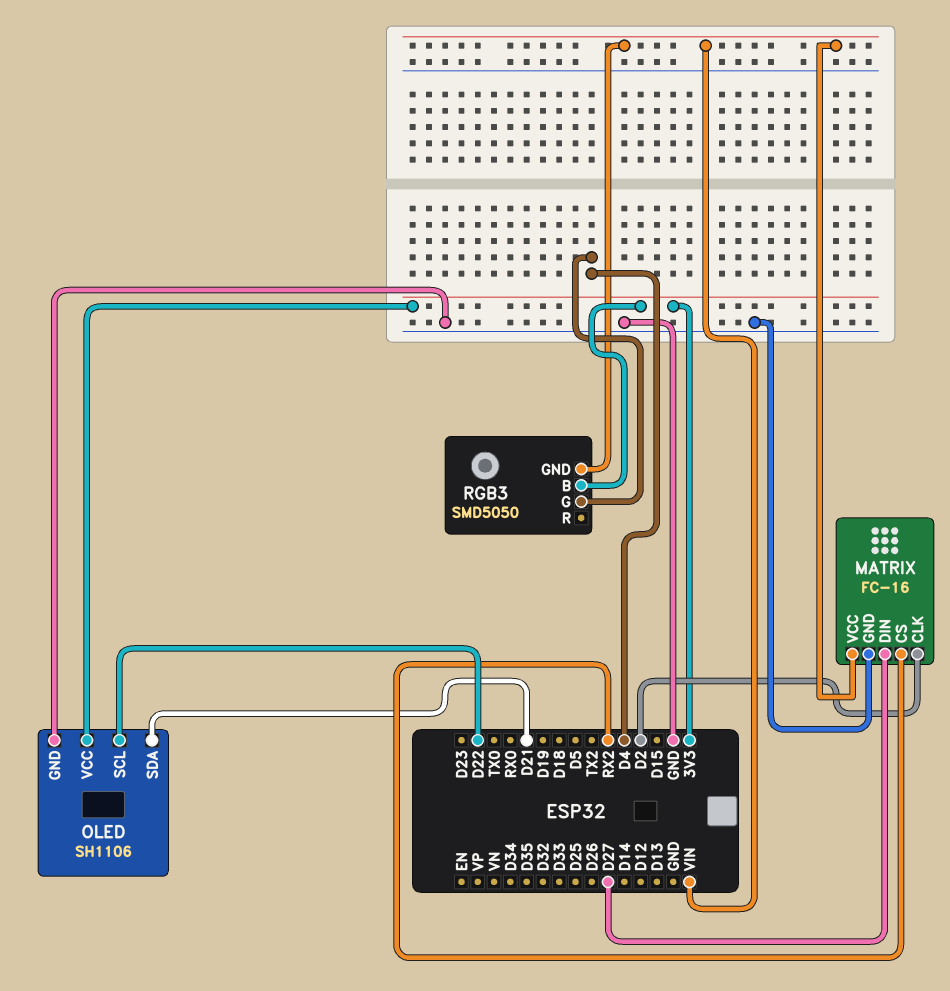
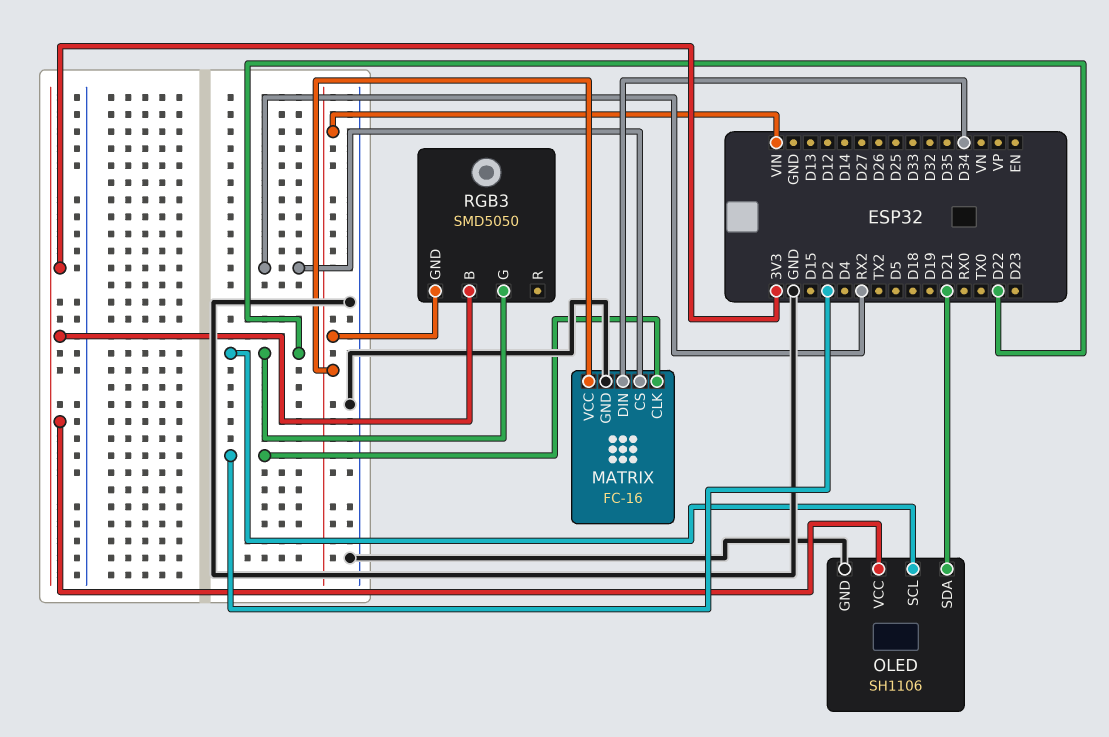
MATRIX pin DIN: D27 -> D34
RGB3 pin G: D4 -> D22

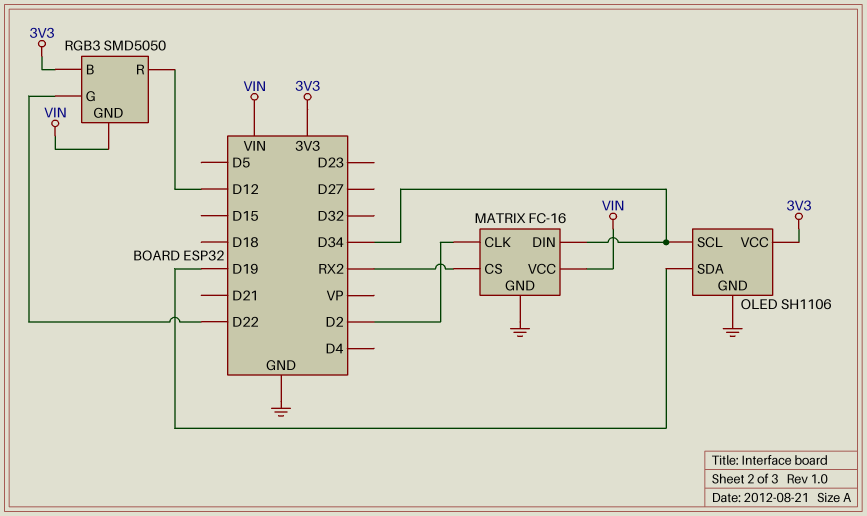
OLED pin SCL: D22 -> D34
OLED pin SDA: D21 -> D19
RGB3 pin R: none -> D12

